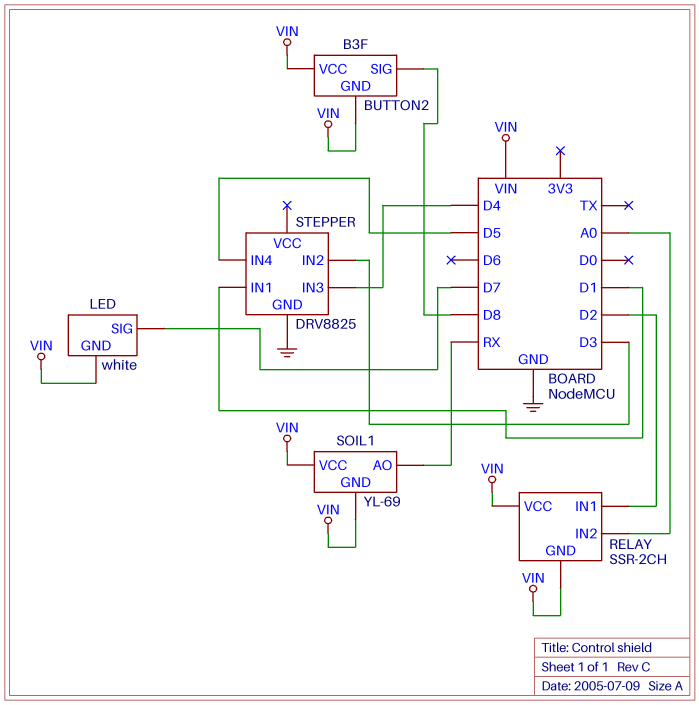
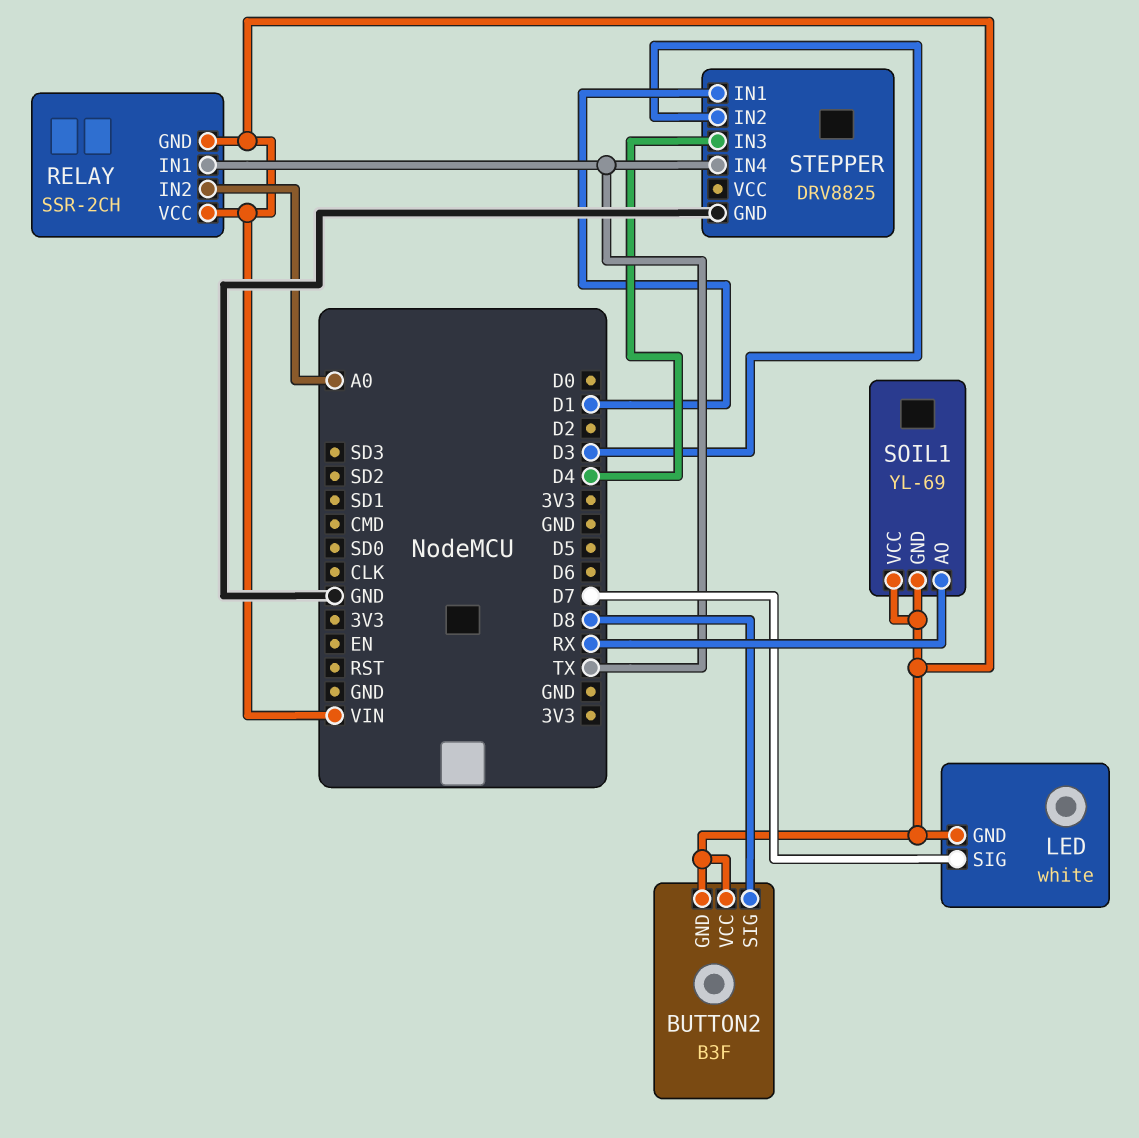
RELAY pin IN1: D2 -> TX
STEPPER pin IN4: D5 -> TX

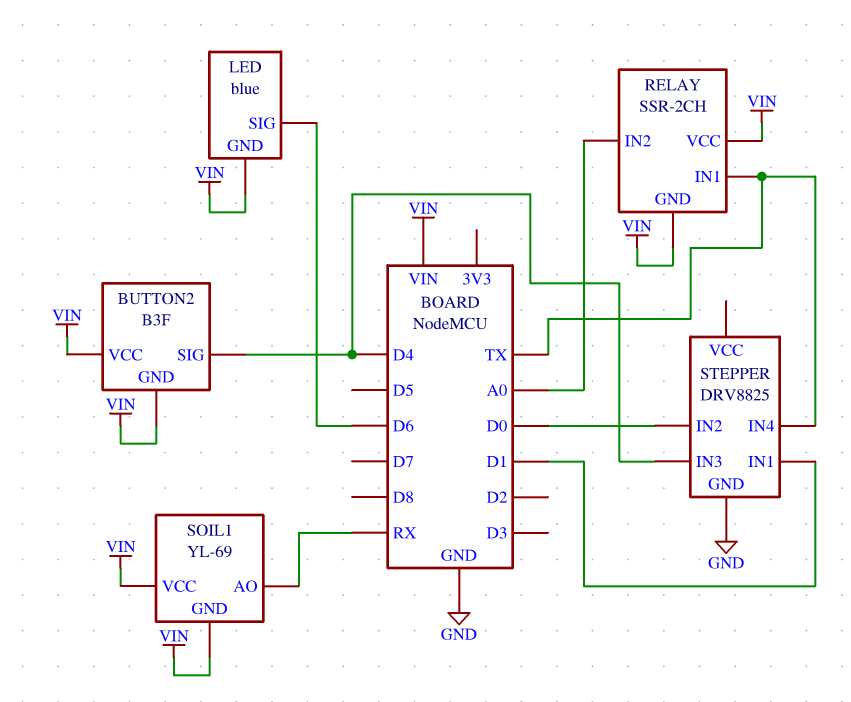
BUTTON2 pin SIG: D8 -> D4
LED: white -> blue
LED pin SIG: D7 -> D6
STEPPER pin IN2: D3 -> D0

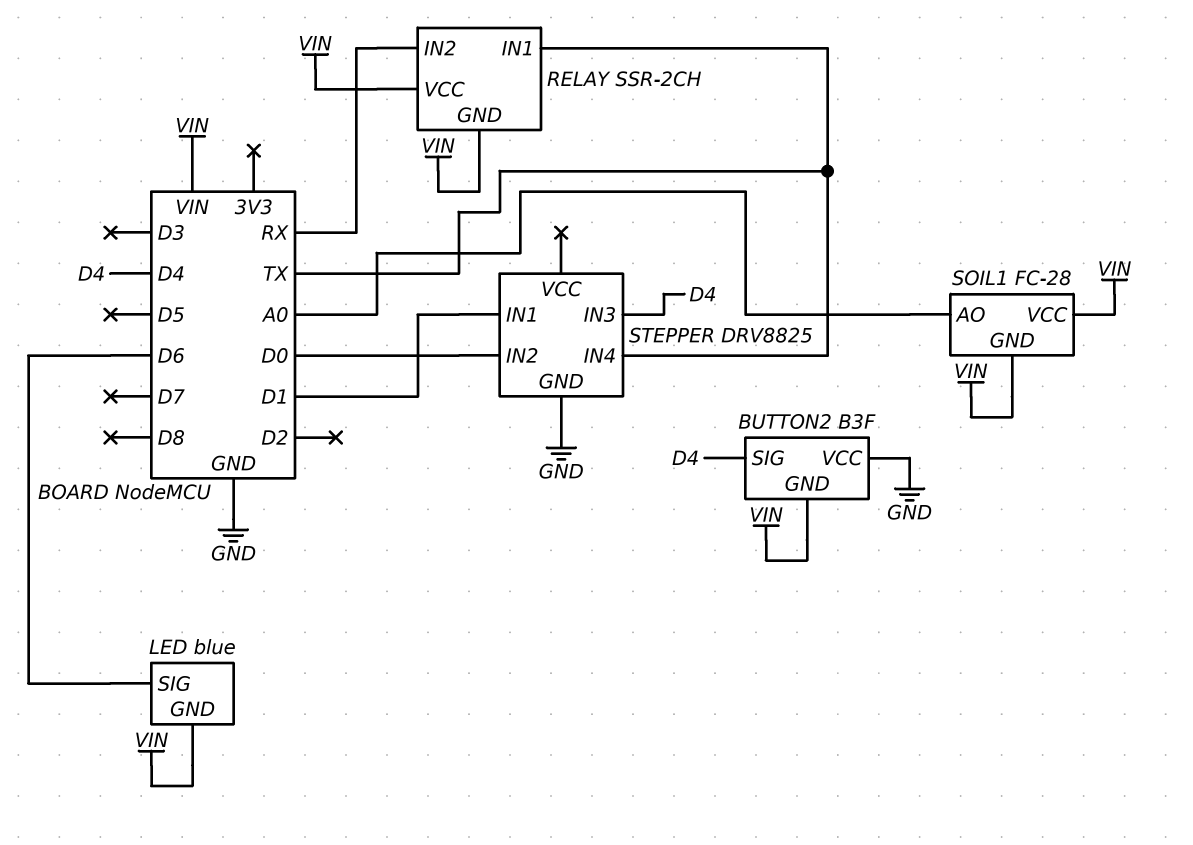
BUTTON2 pin VCC: VIN -> GND
RELAY pin IN2: A0 -> RX
SOIL1: YL-69 -> FC-28
SOIL1 pin AO: RX -> A0

